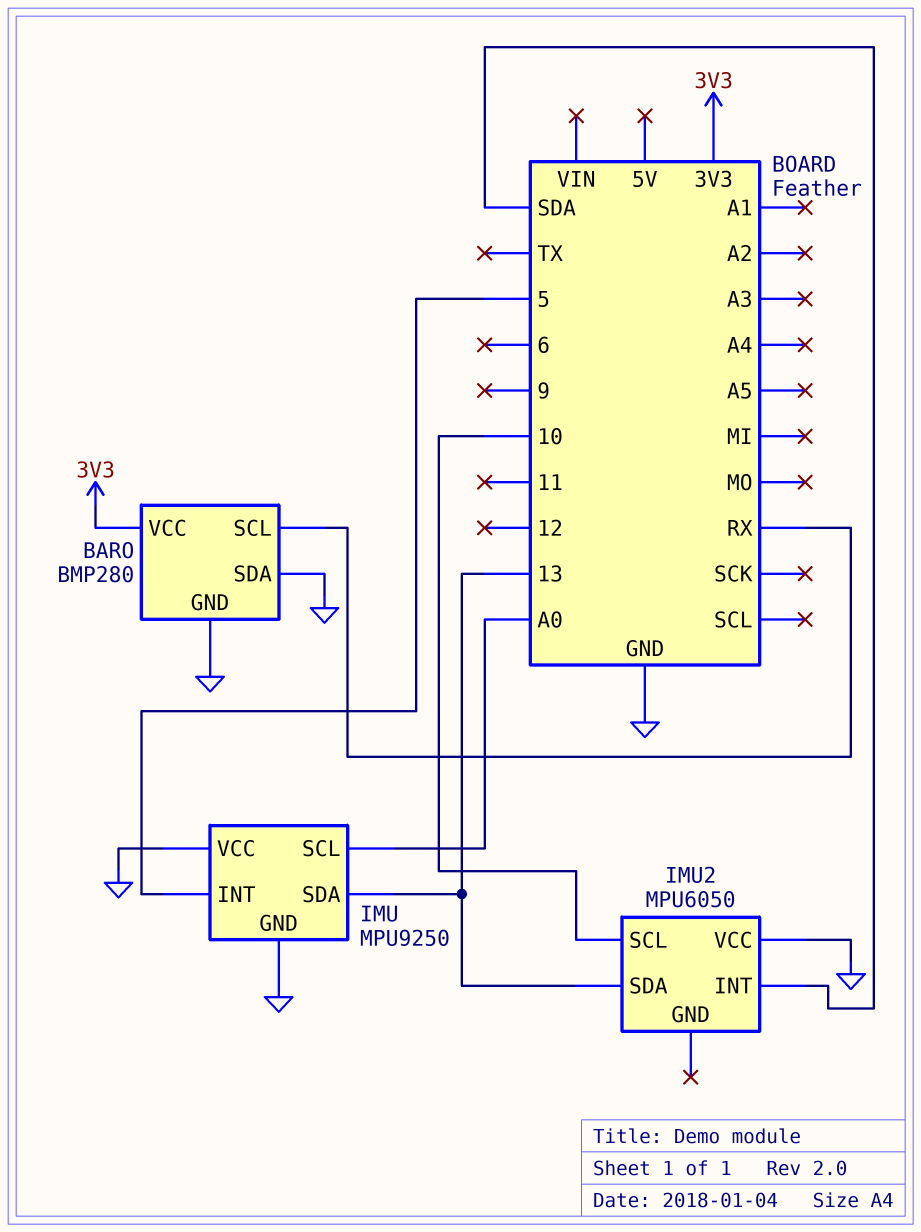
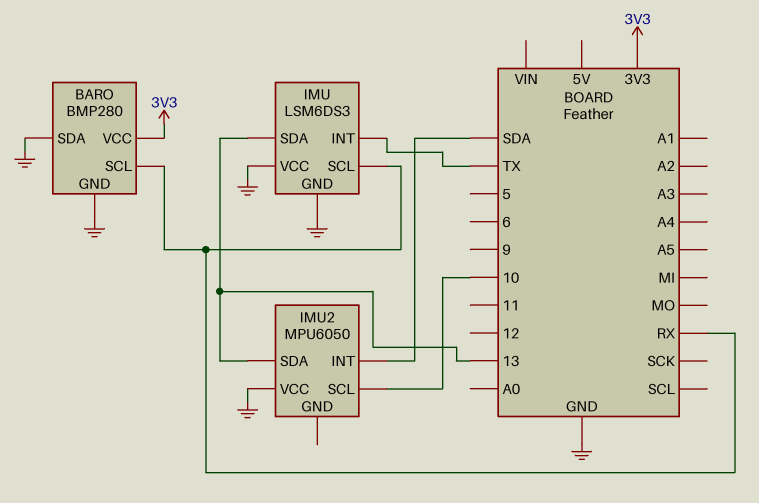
IMU: MPU9250 -> LSM6DS3
IMU pin INT: 5 -> TX
IMU pin SCL: A0 -> RX

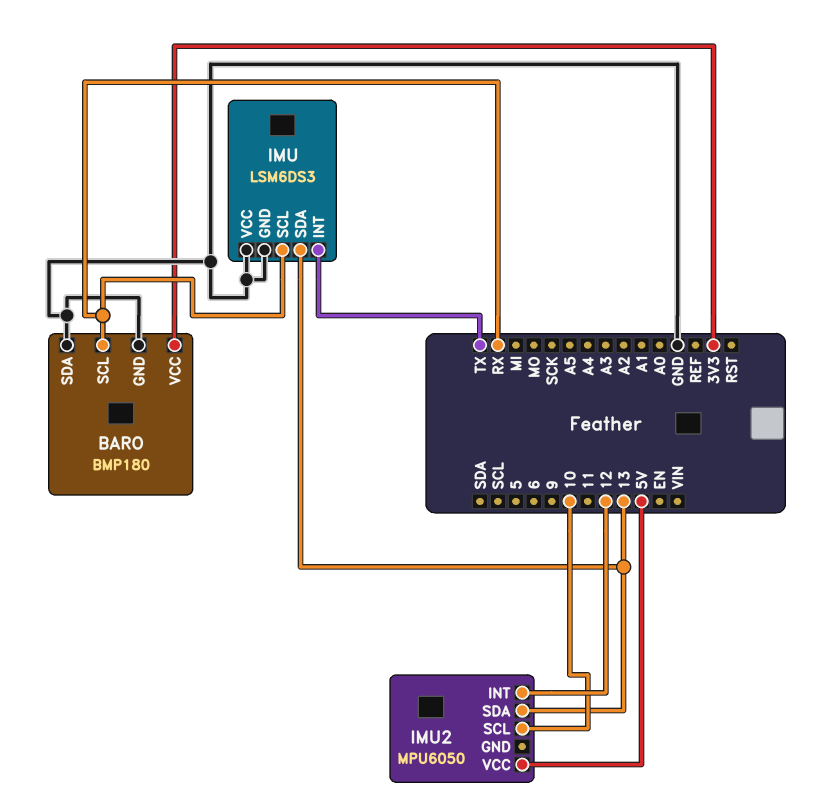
BARO: BMP280 -> BMP180
IMU2 pin INT: SDA -> 12
IMU2 pin VCC: GND -> 5V

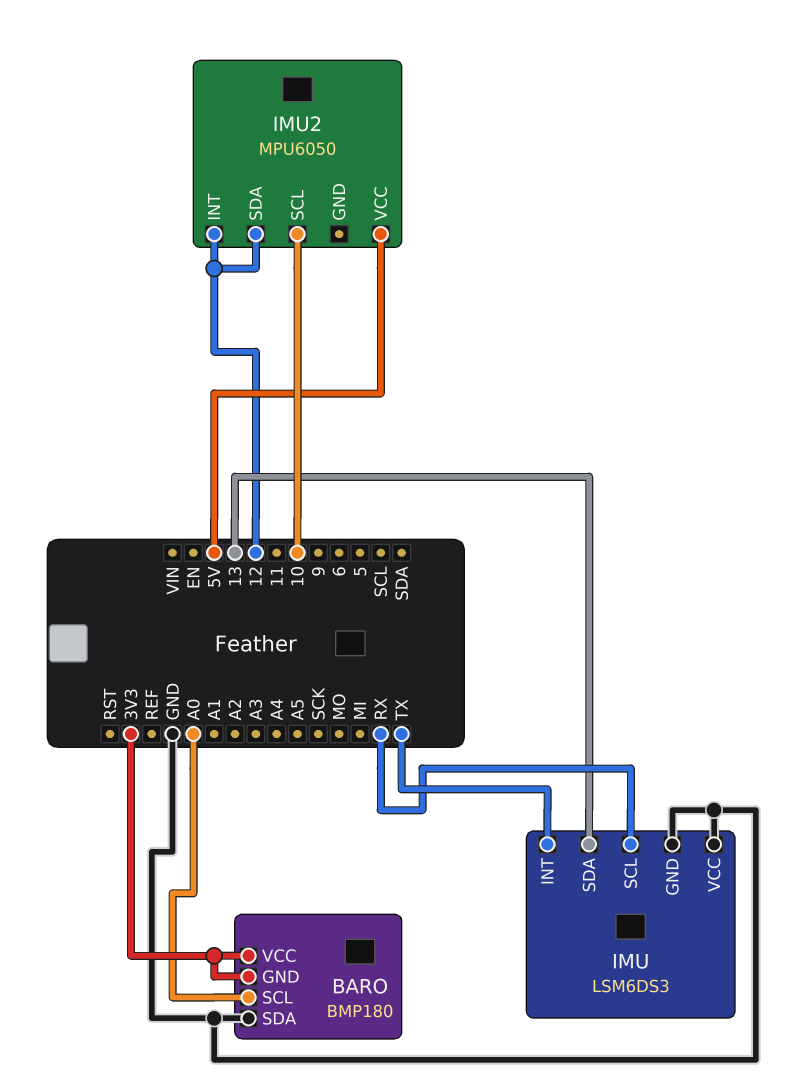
BARO pin GND: GND -> 3V3
BARO pin SCL: RX -> A0
IMU2 pin SDA: 13 -> 12

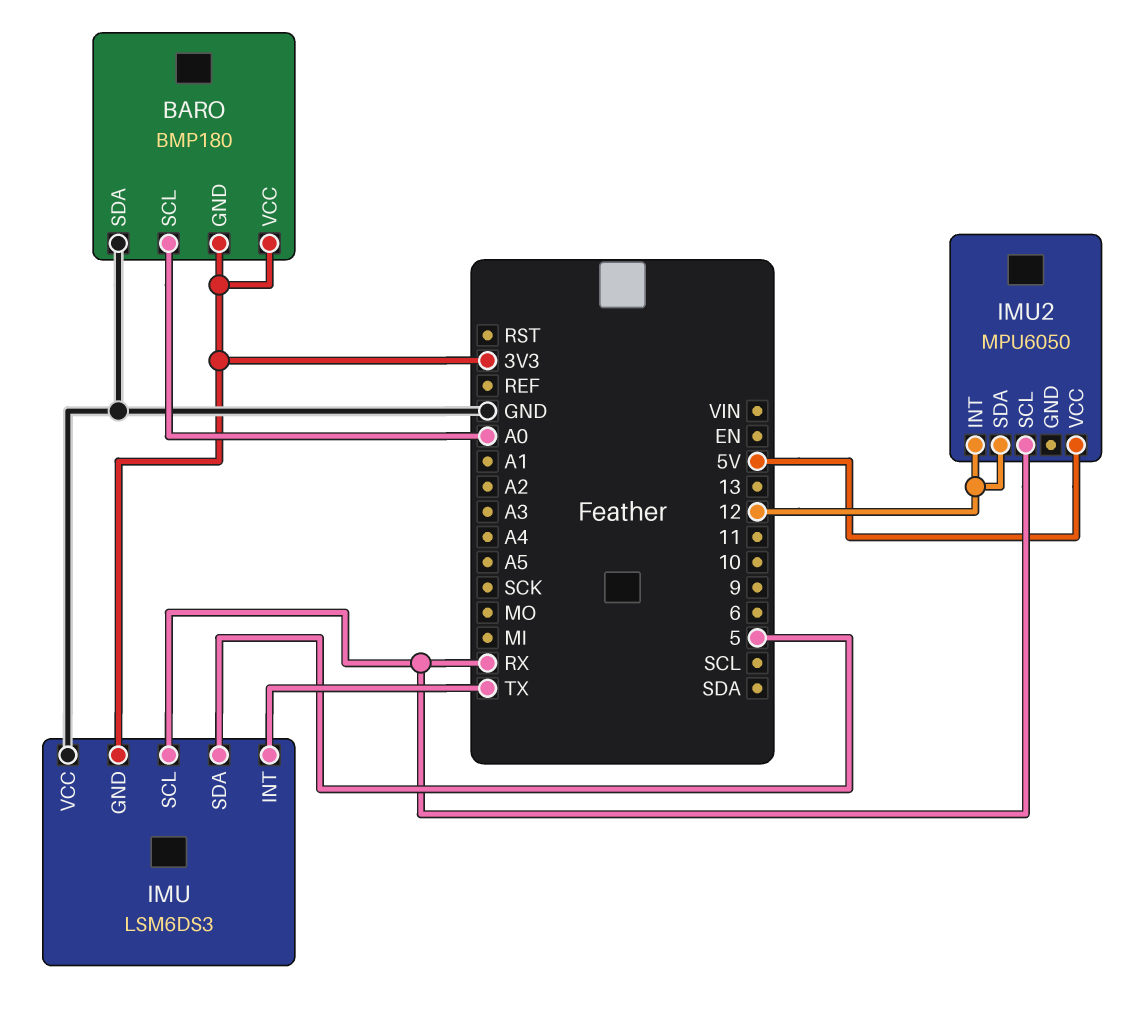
IMU pin GND: GND -> 3V3
IMU pin SDA: 13 -> 5
IMU2 pin SCL: 10 -> RX

